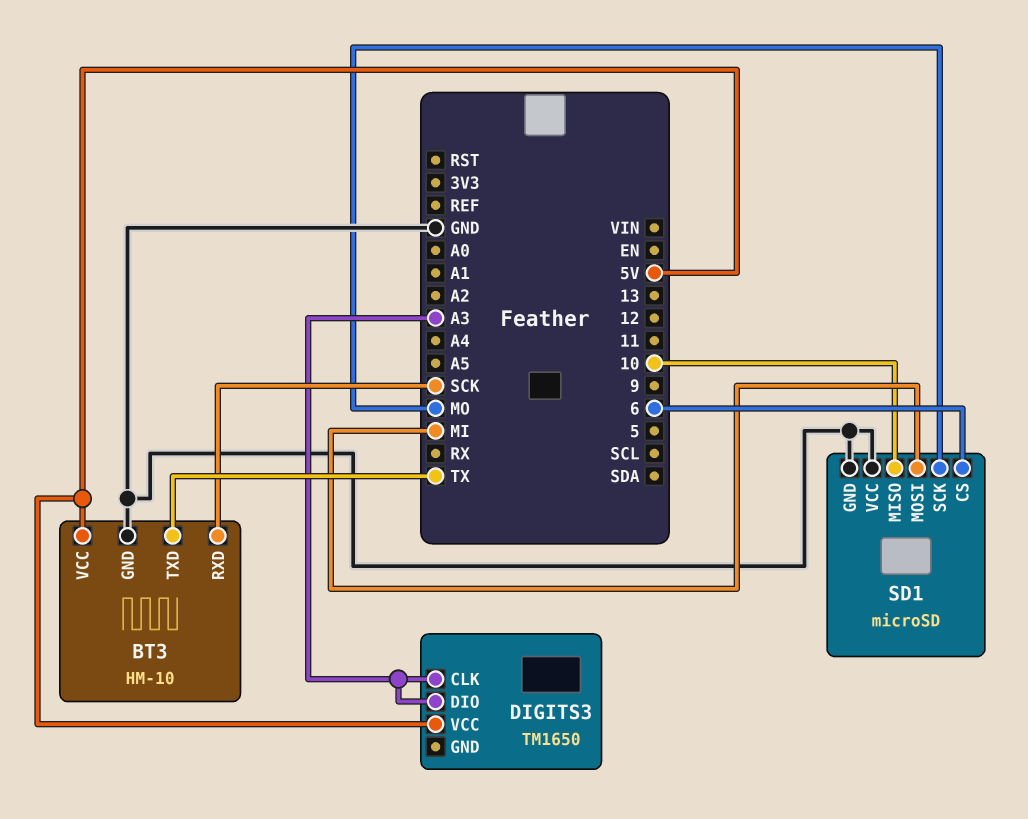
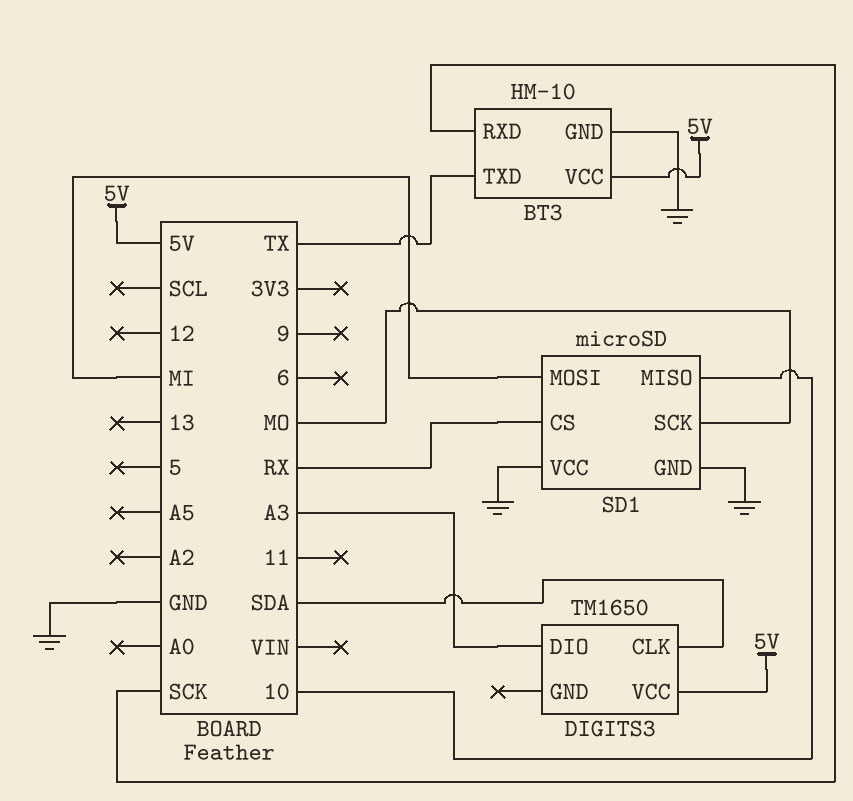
DIGITS3 pin CLK: A3 -> SDA
SD1 pin CS: 6 -> RX

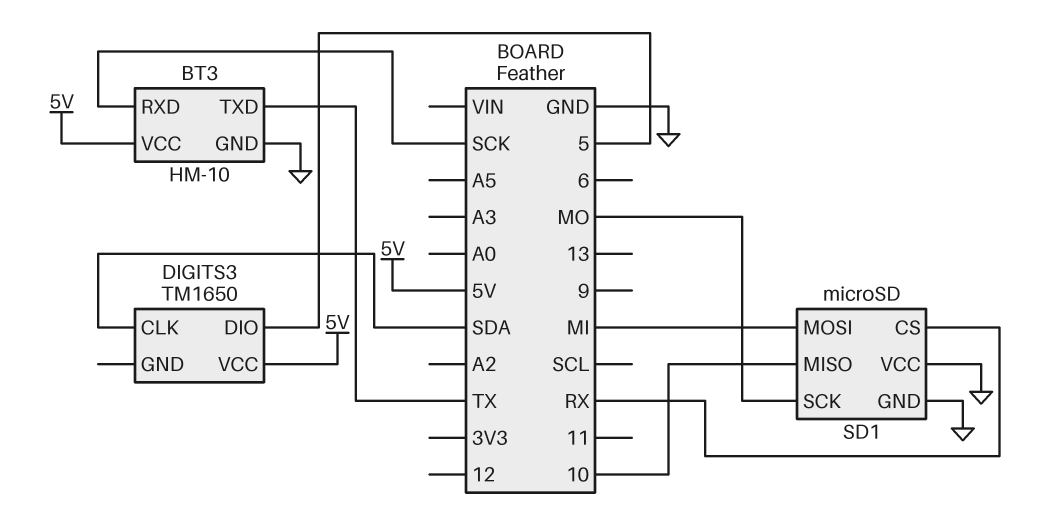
DIGITS3 pin DIO: A3 -> 5

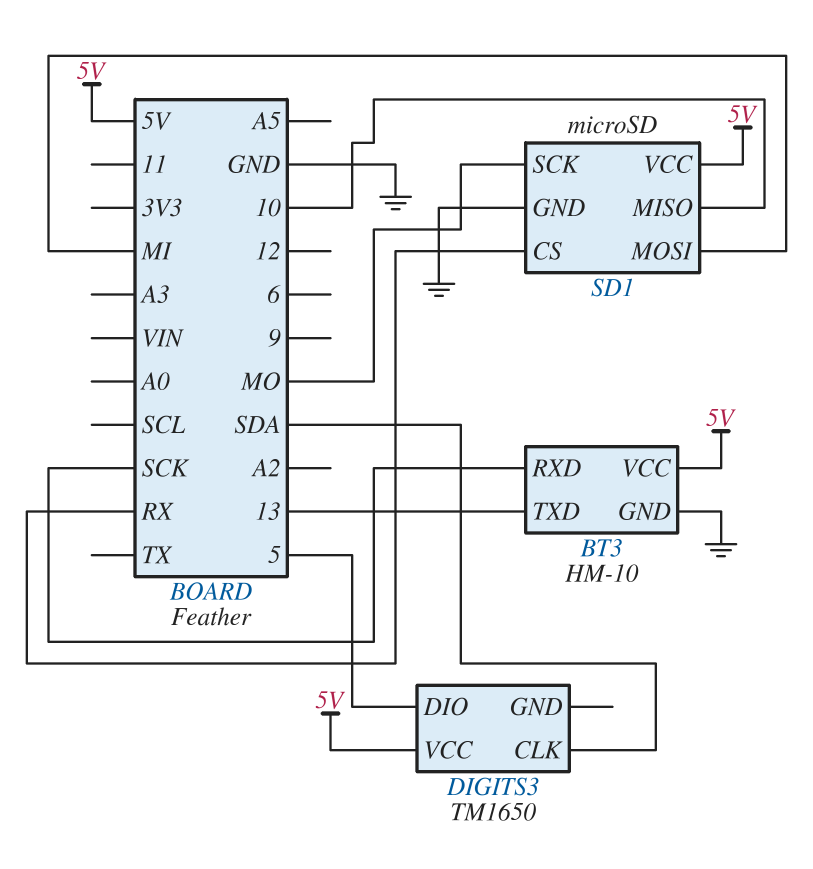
BT3 pin TXD: TX -> 13
SD1 pin VCC: GND -> 5V

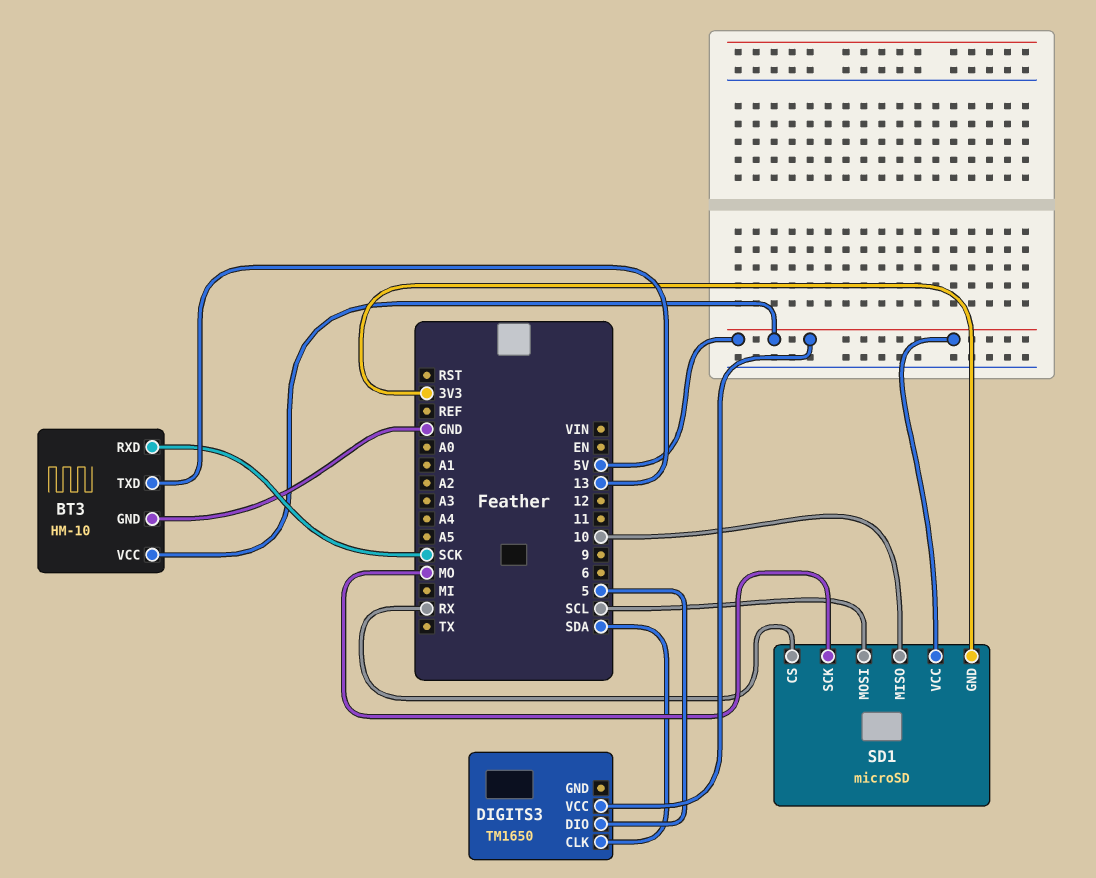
SD1 pin GND: GND -> 3V3
SD1 pin MOSI: MI -> SCL

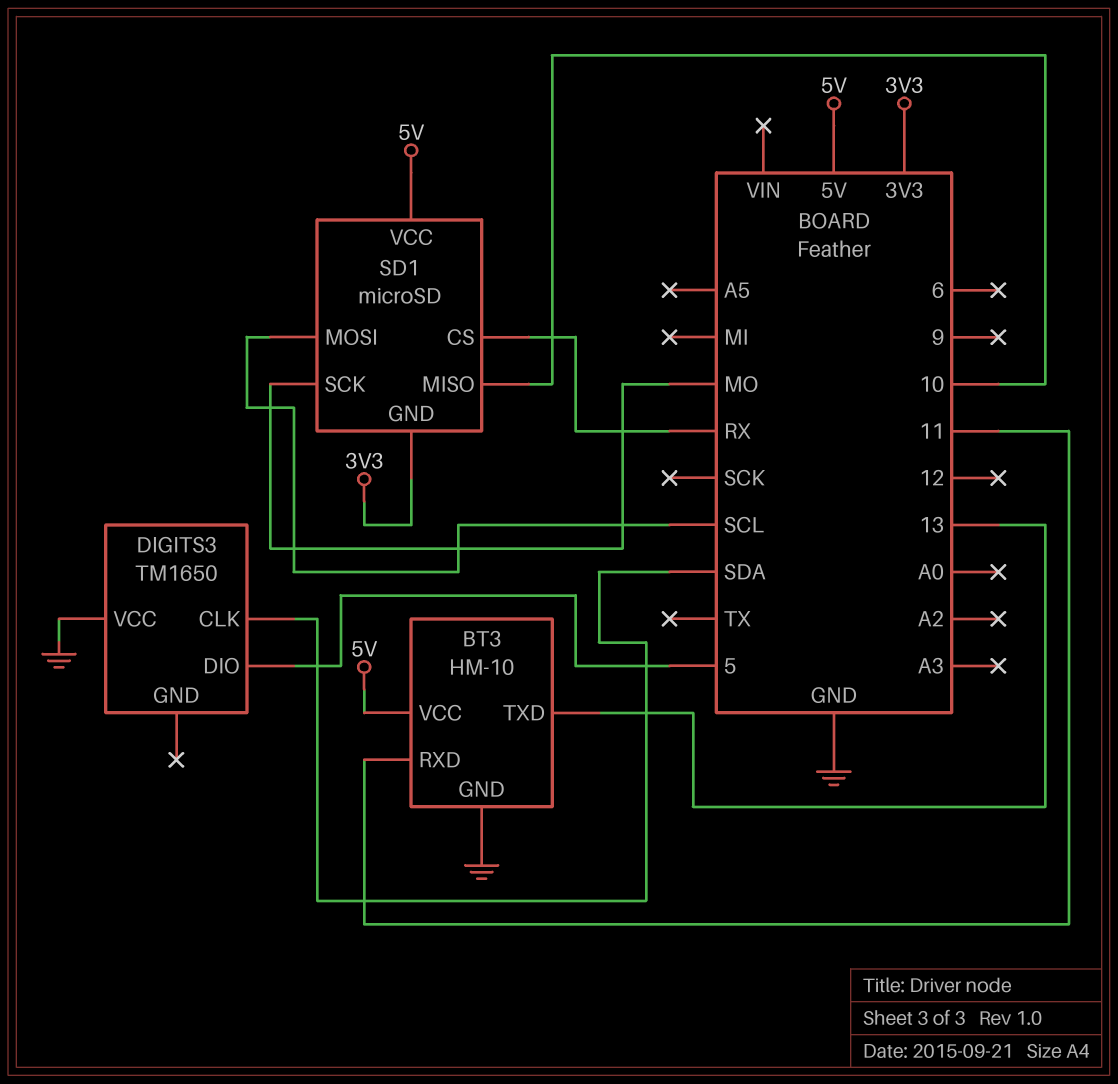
BT3 pin RXD: SCK -> 11
DIGITS3 pin VCC: 5V -> GND

